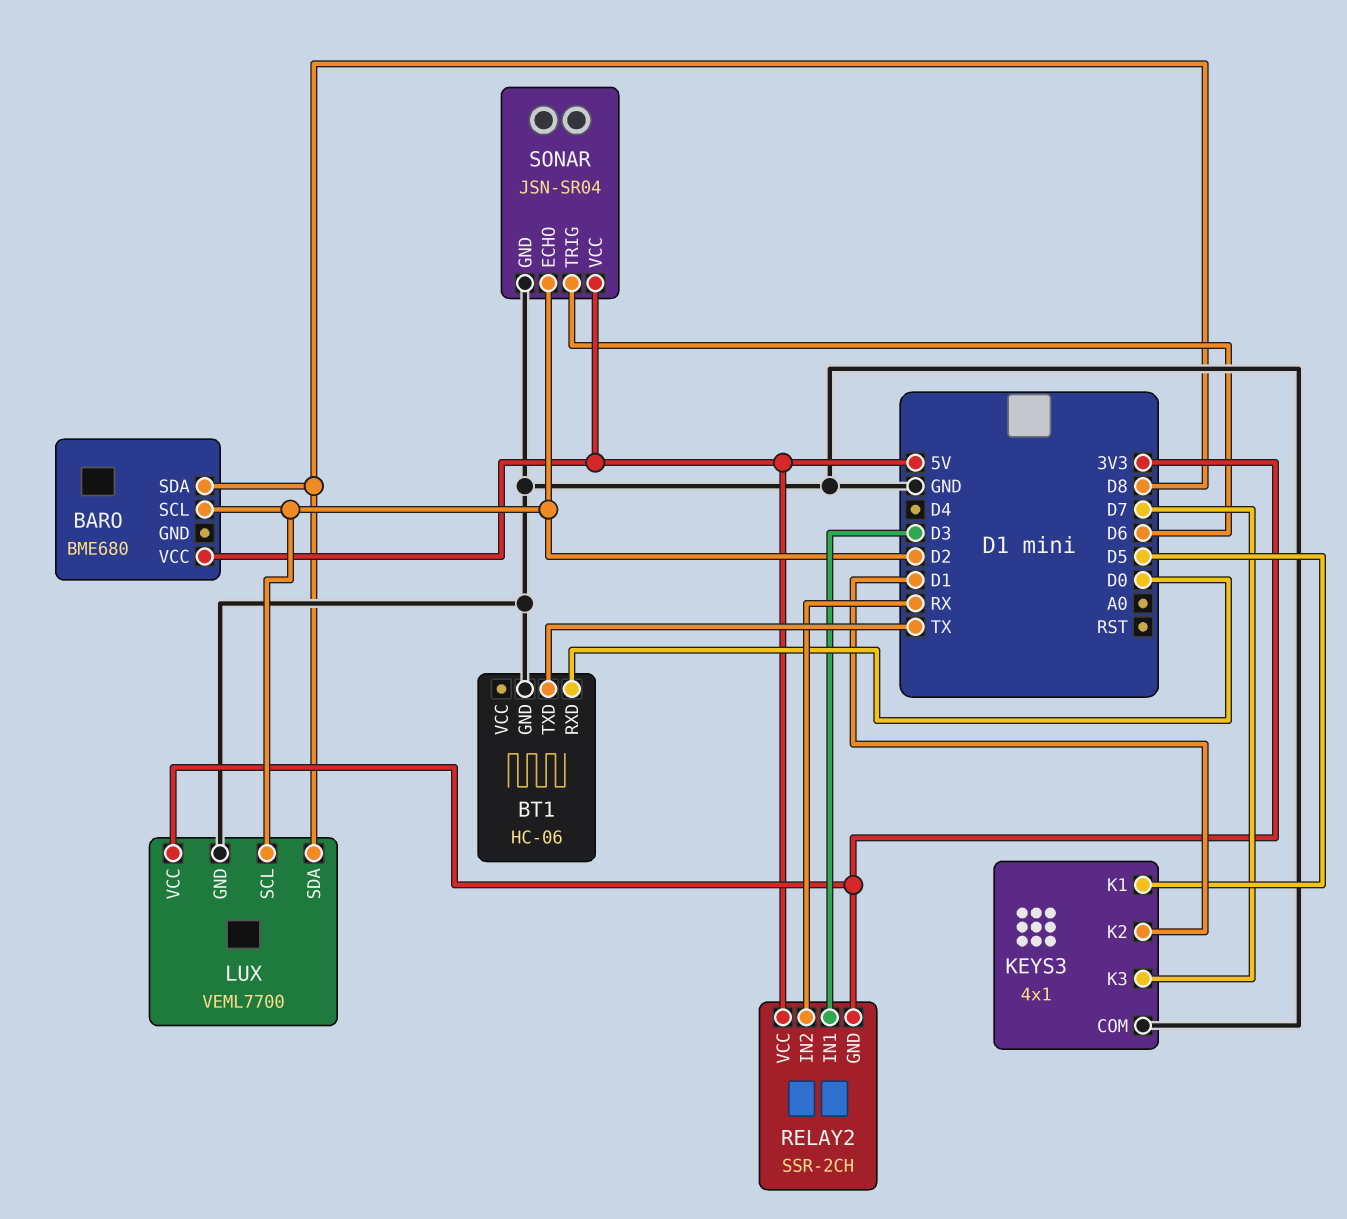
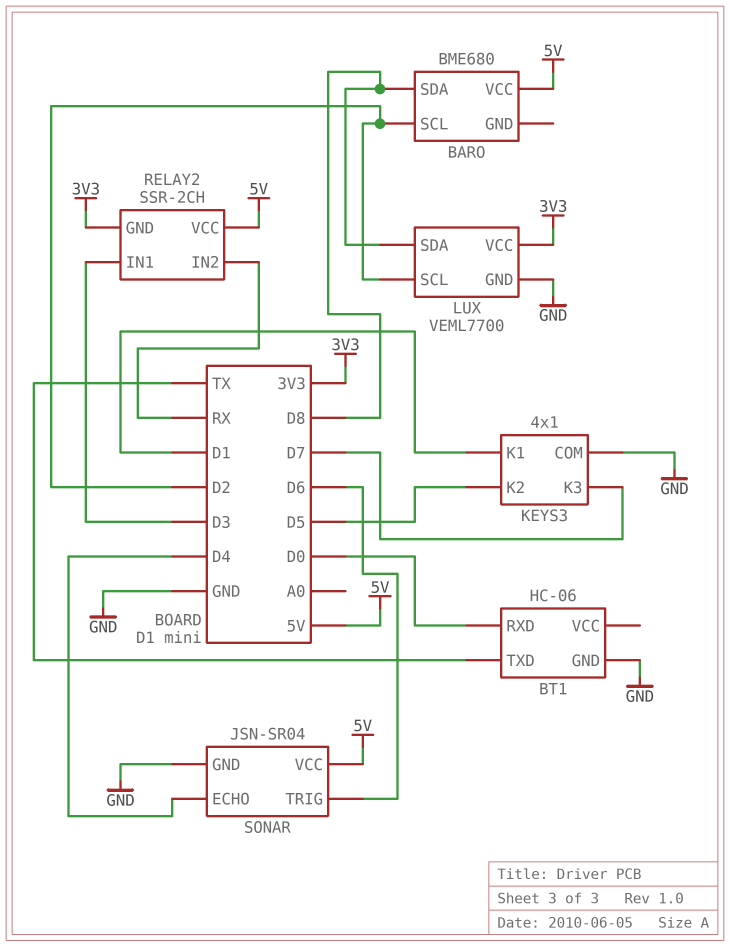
KEYS3 pin K1: D5 -> D1
KEYS3 pin K2: D1 -> D5
SONAR pin ECHO: D2 -> D4

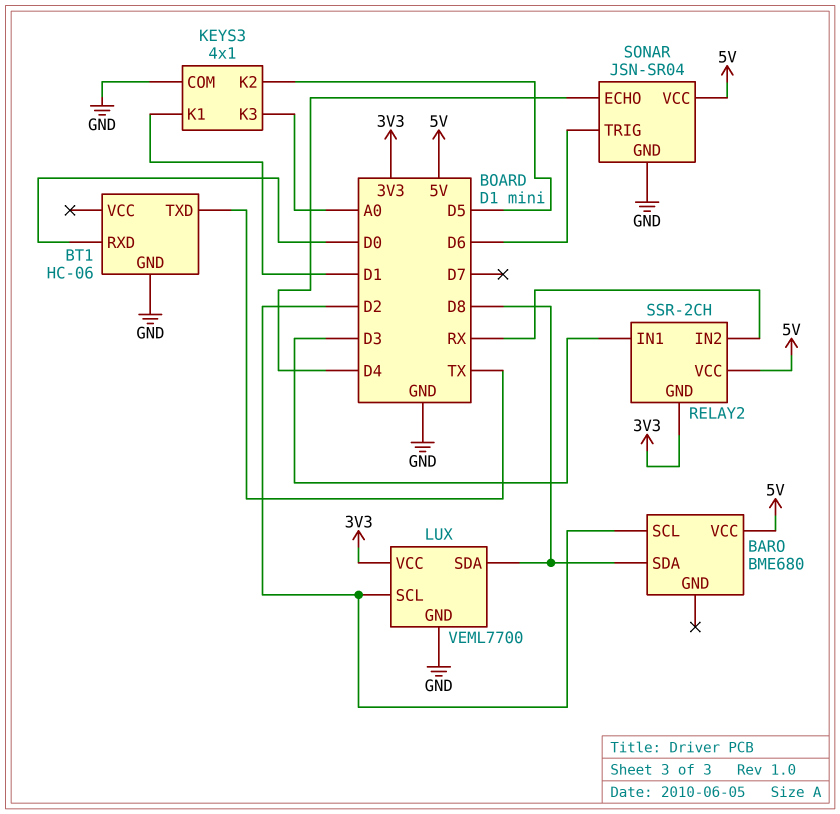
KEYS3 pin K3: D7 -> A0

